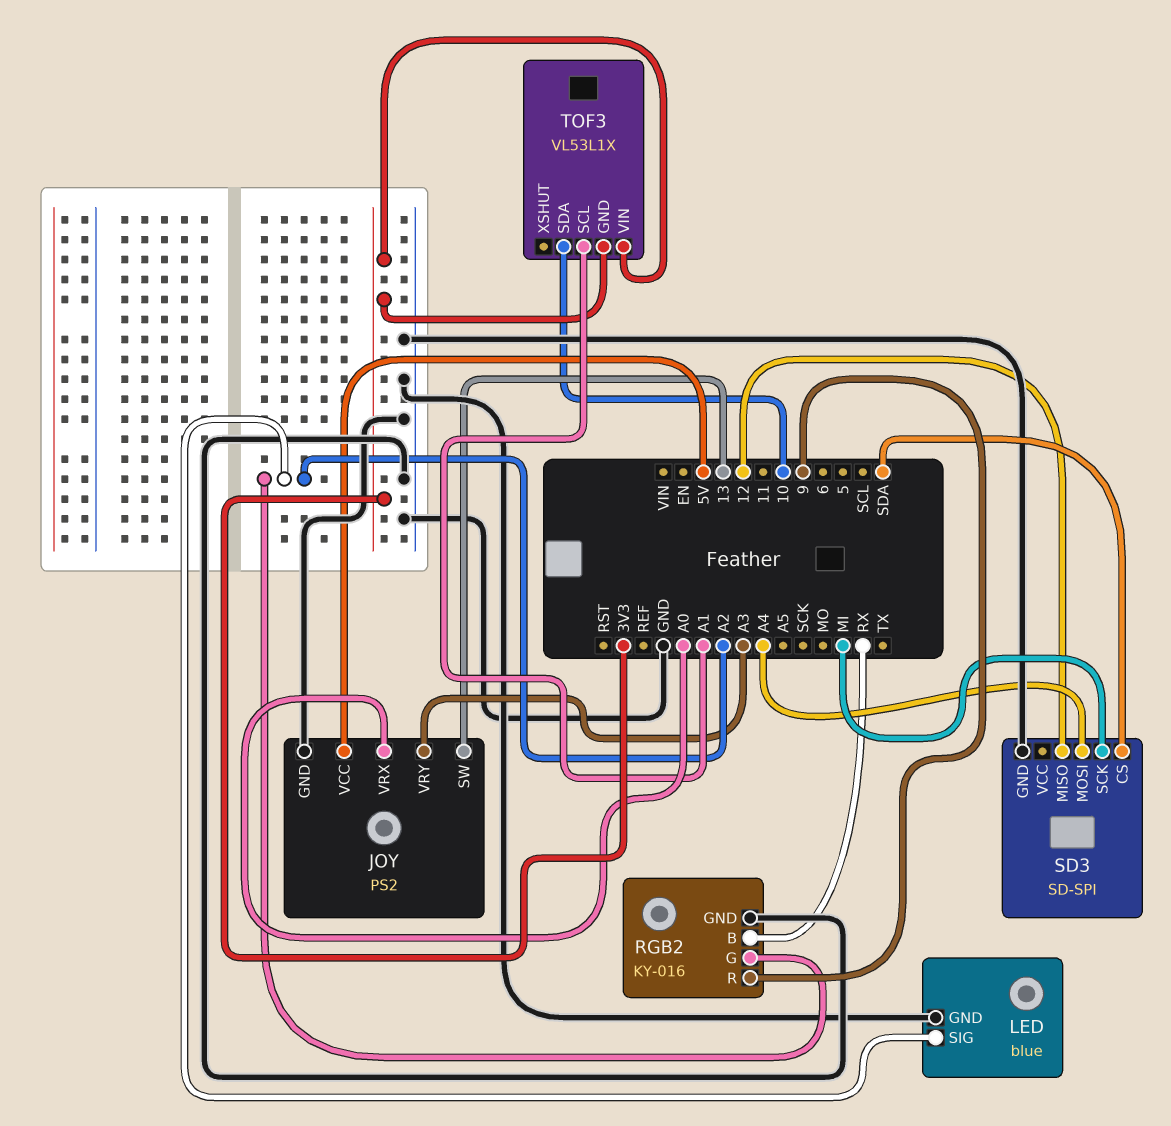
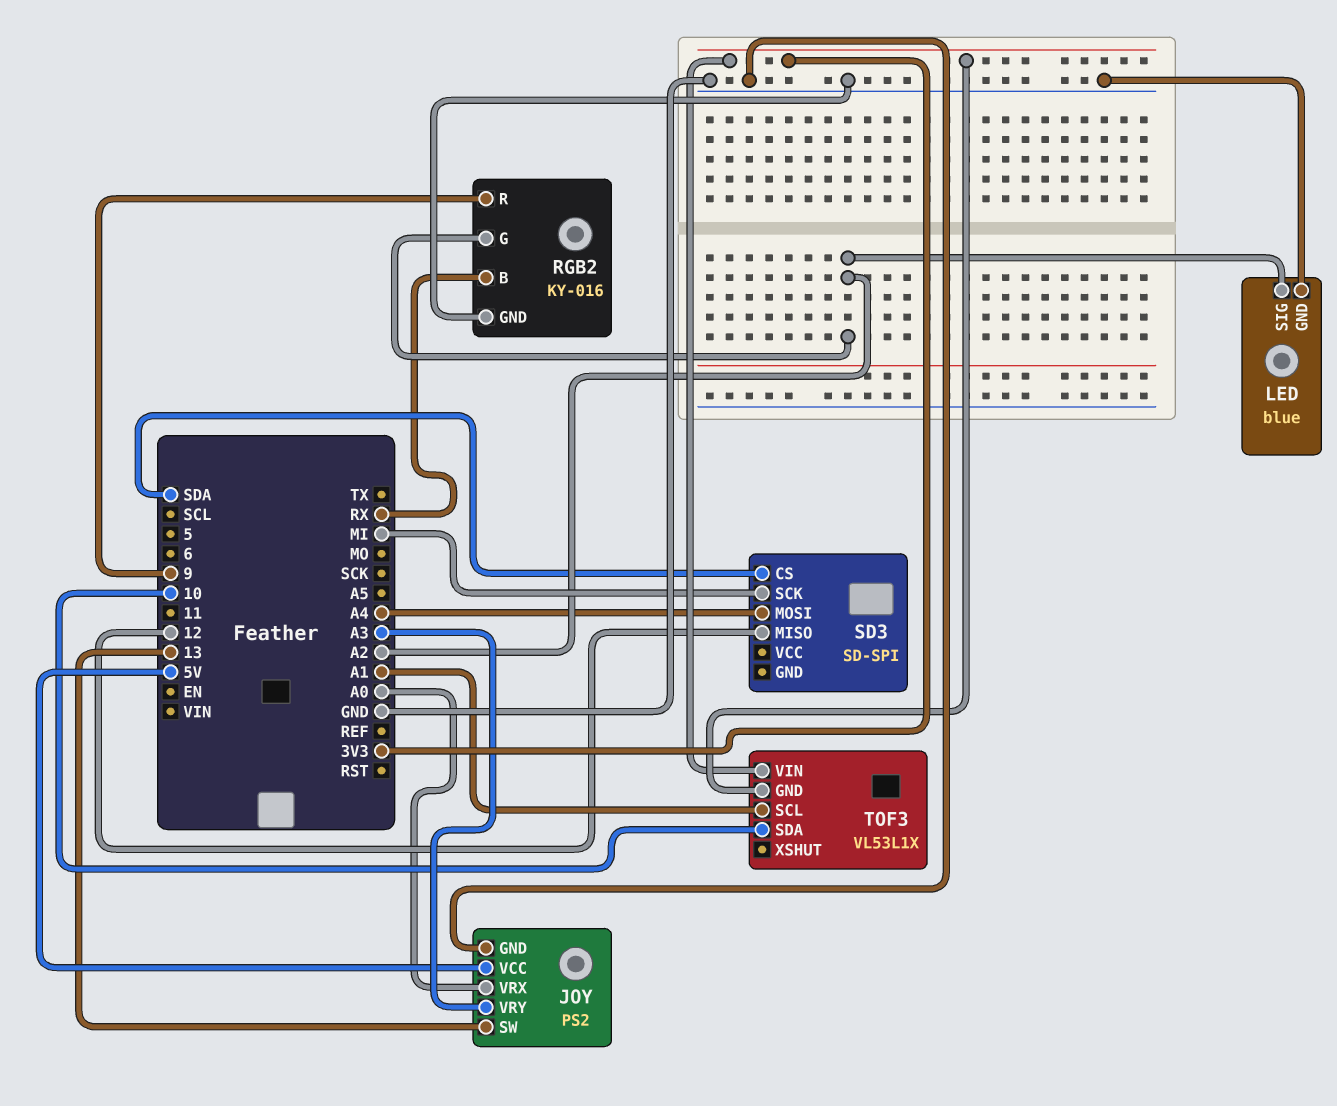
SD3 pin GND: GND -> none

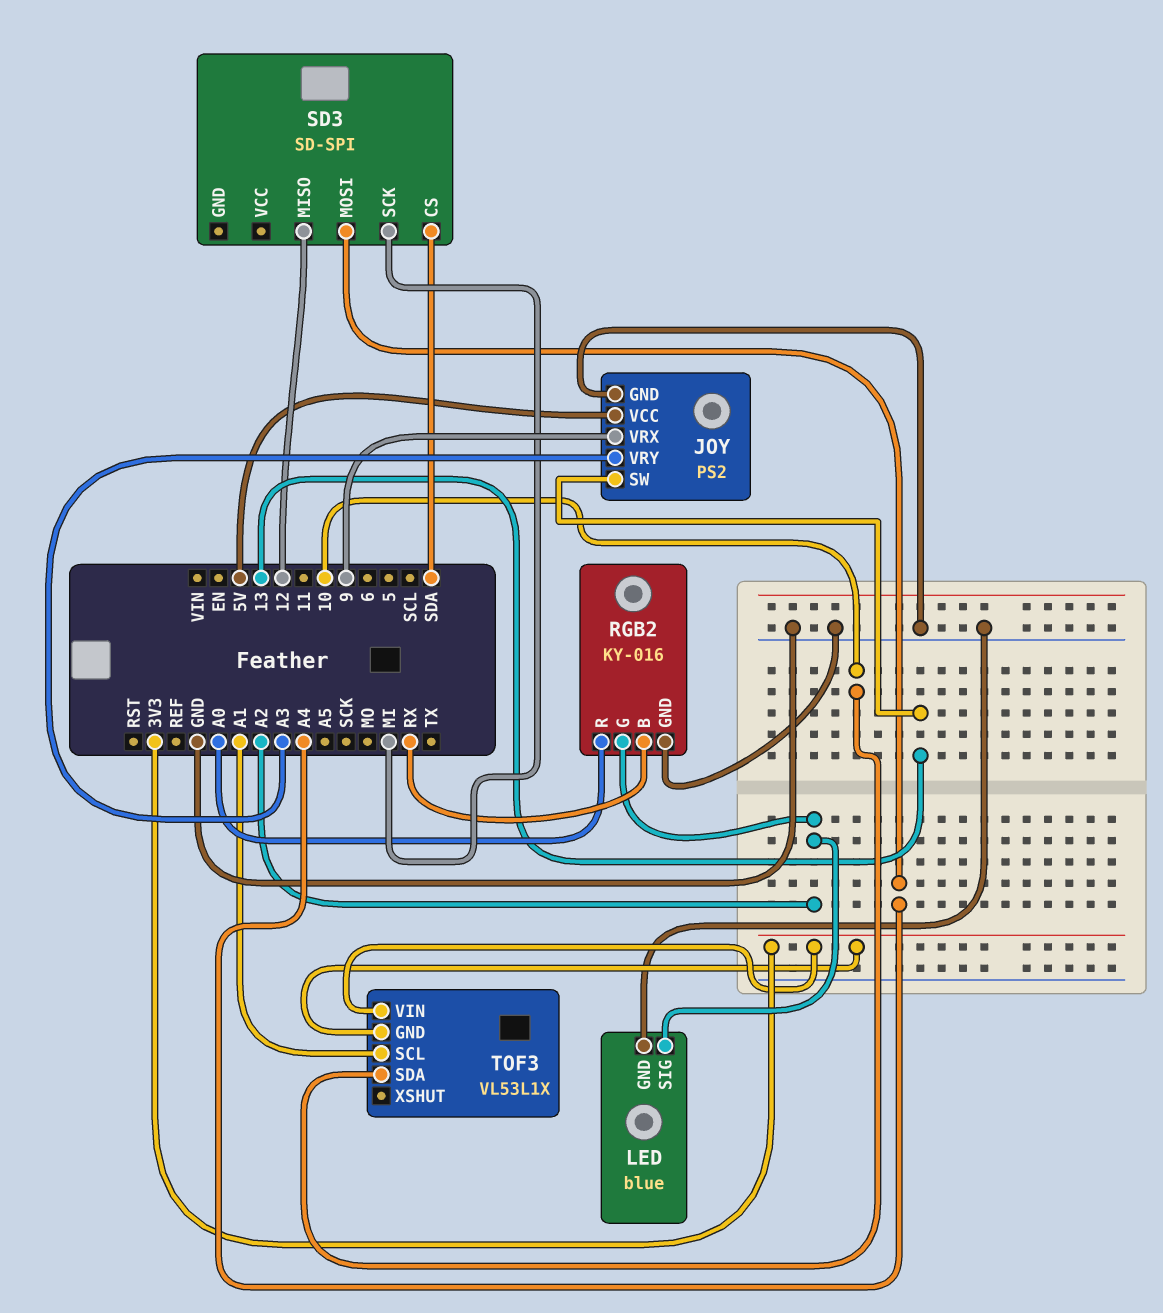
JOY pin VRX: A0 -> 9
RGB2 pin R: 9 -> A0

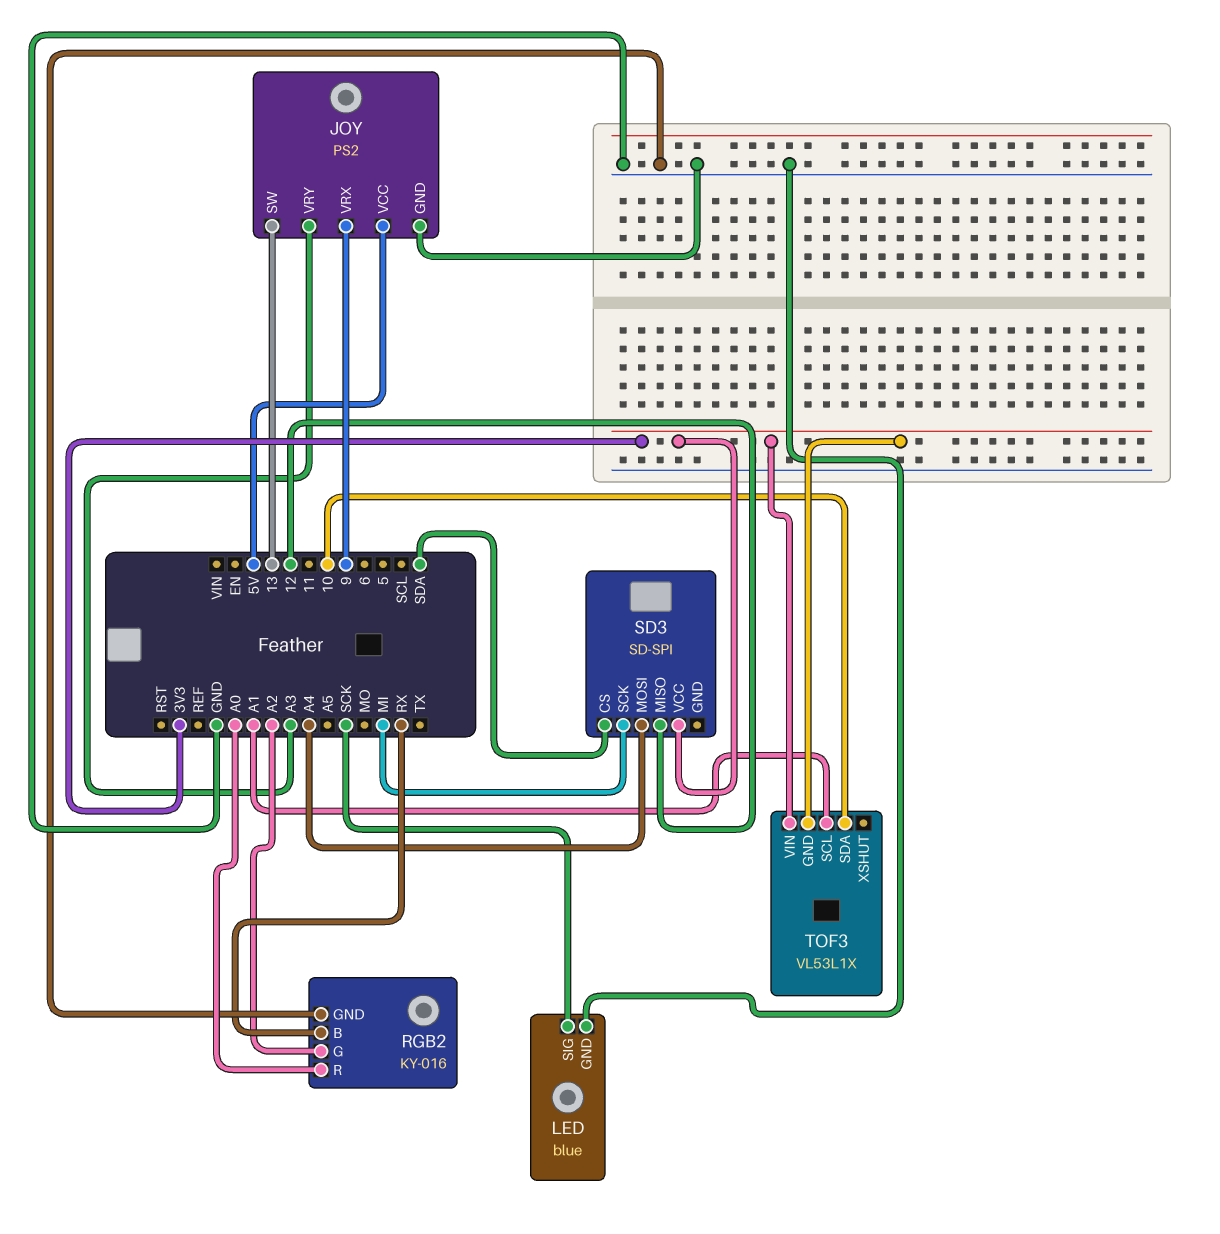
LED pin SIG: A2 -> SCK
SD3 pin VCC: none -> 3V3

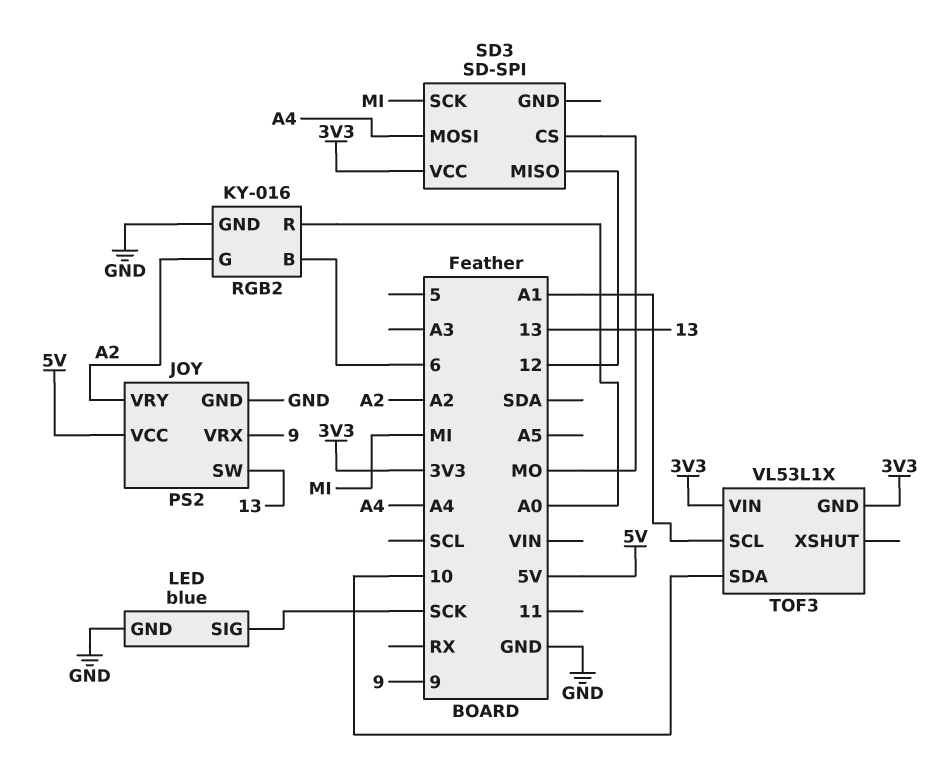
JOY pin VRY: A3 -> A2
RGB2 pin B: RX -> 6
SD3 pin CS: SDA -> MO

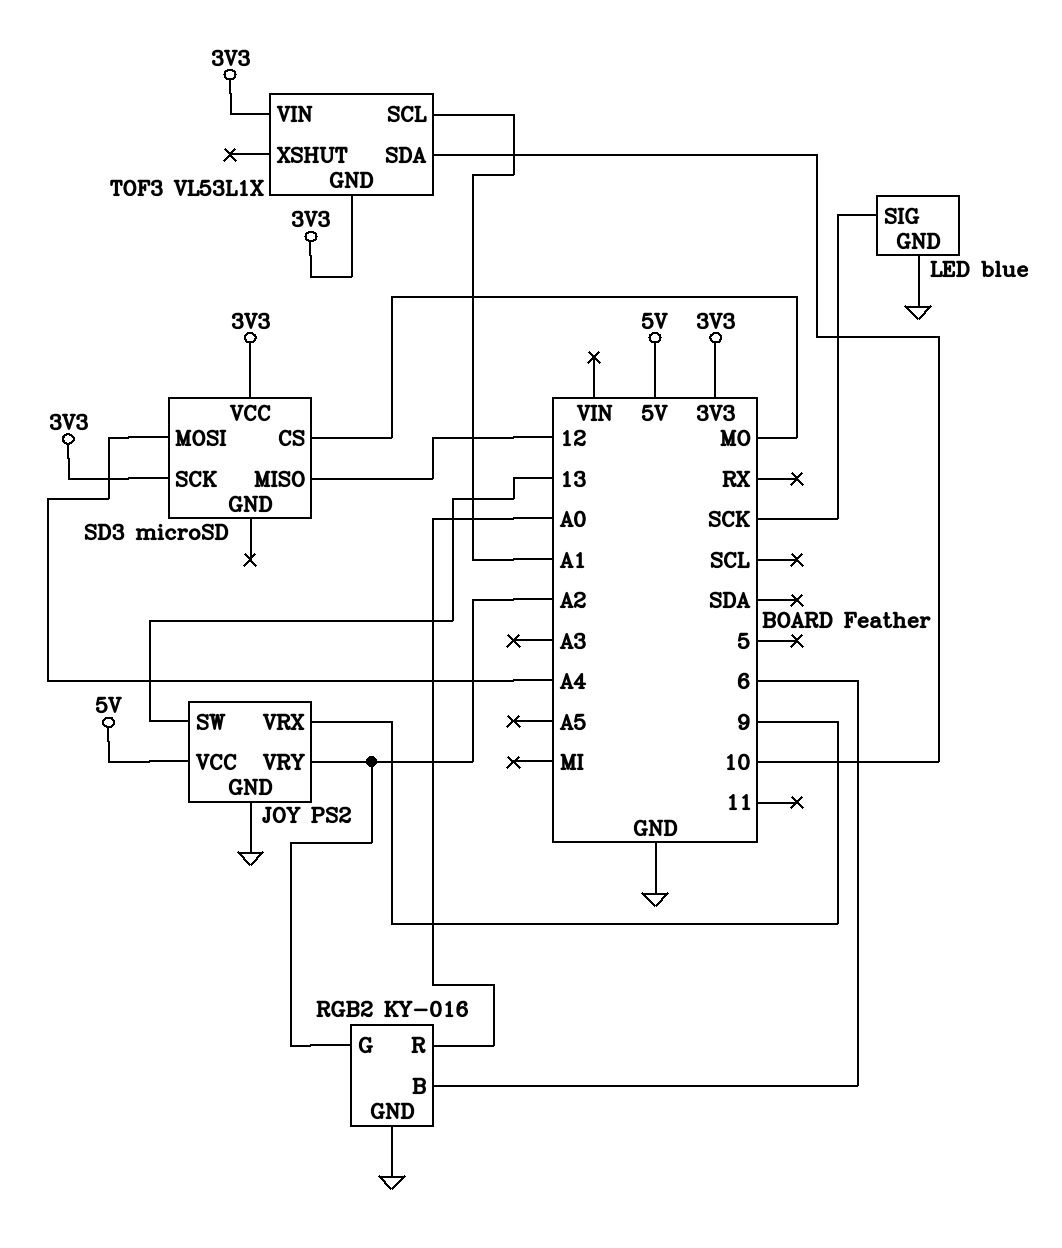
SD3: SD-SPI -> microSD
SD3 pin SCK: MI -> 3V3

